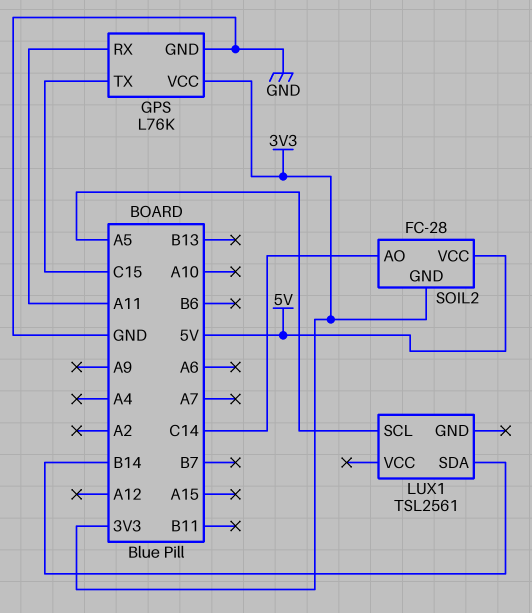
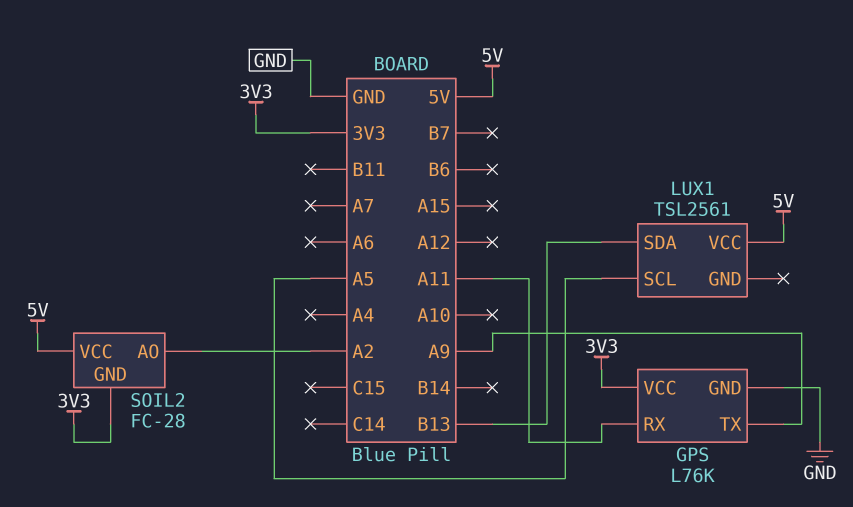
GPS pin TX: C15 -> A9
LUX1 pin SDA: B14 -> B13
LUX1 pin VCC: none -> 5V
SOIL2 pin AO: C14 -> A2

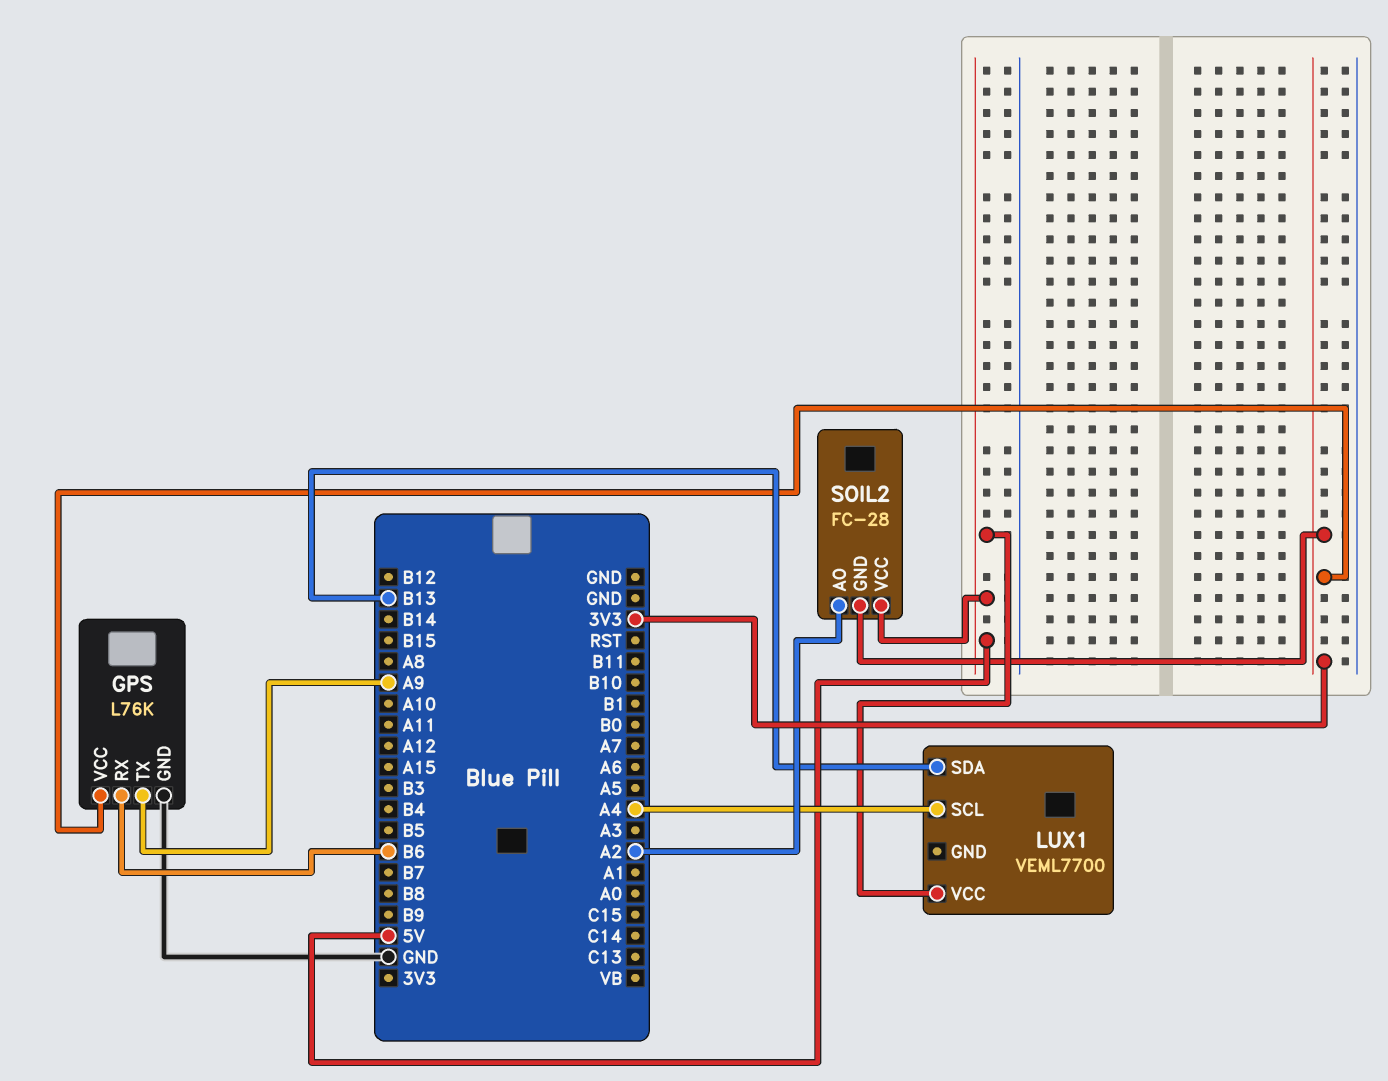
GPS pin RX: A11 -> B6
LUX1: TSL2561 -> VEML7700
LUX1 pin SCL: A5 -> A4

